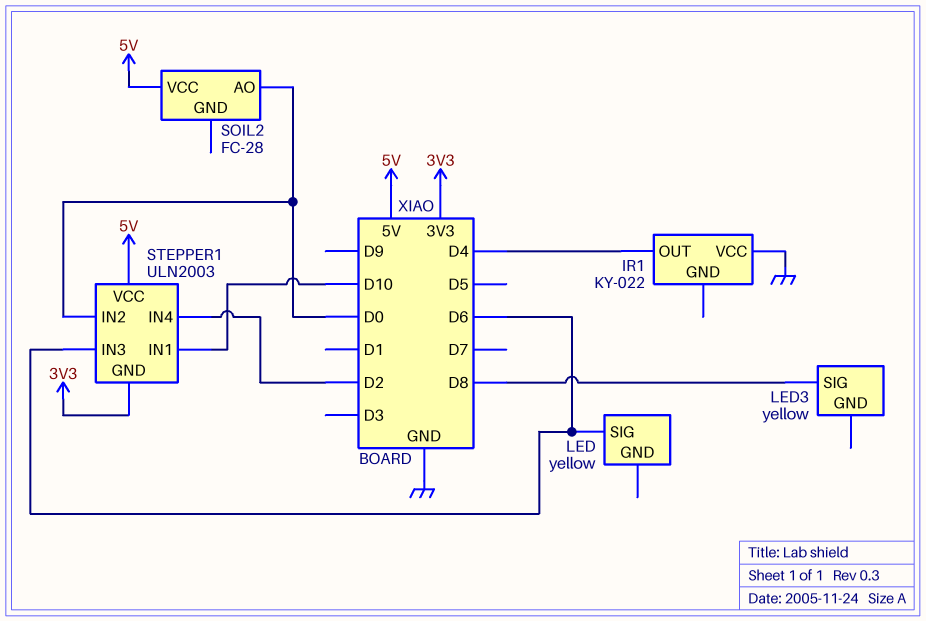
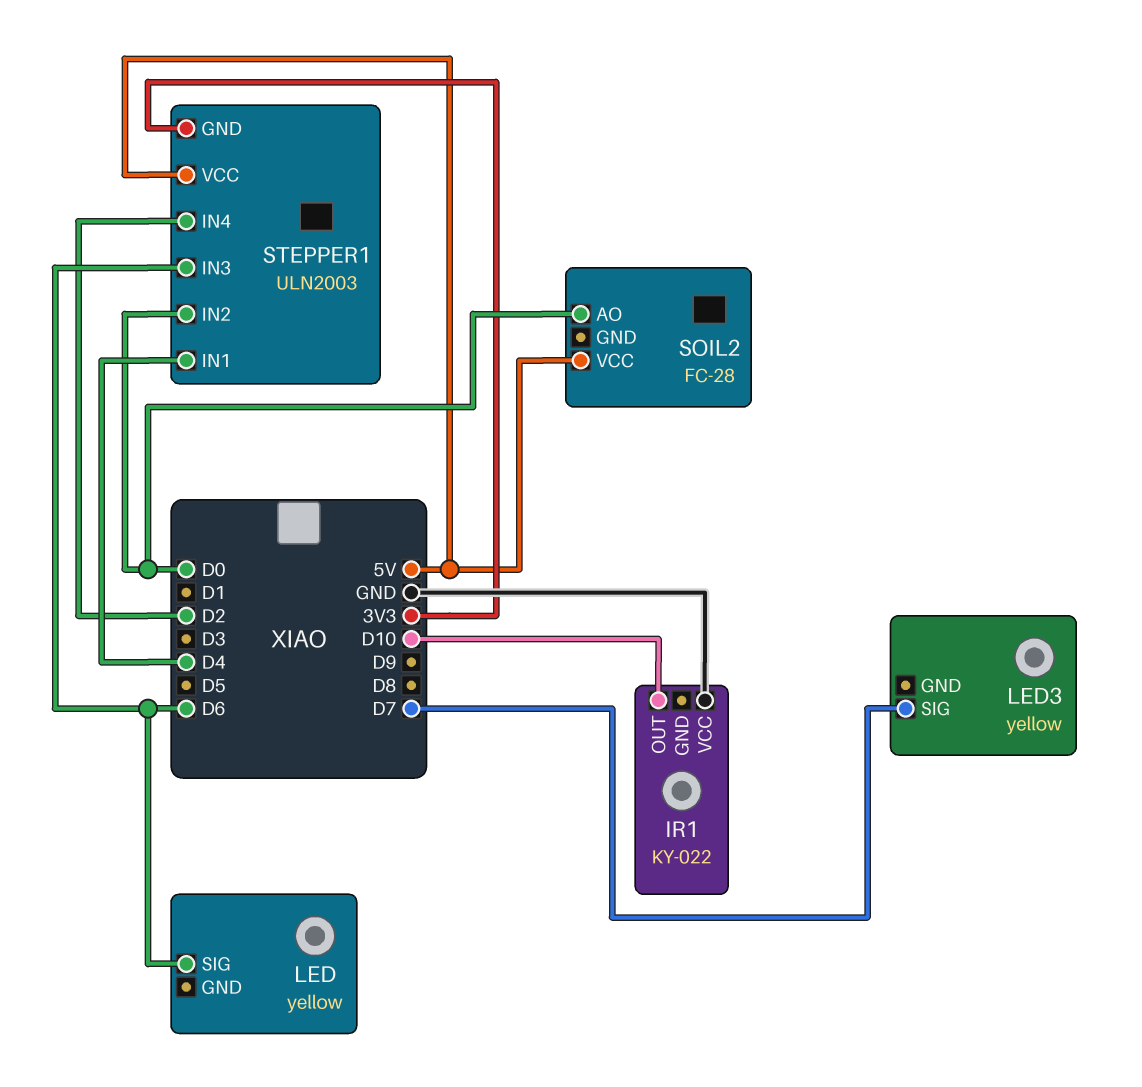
IR1 pin OUT: D4 -> D10
LED3 pin SIG: D8 -> D7
STEPPER1 pin IN1: D10 -> D4

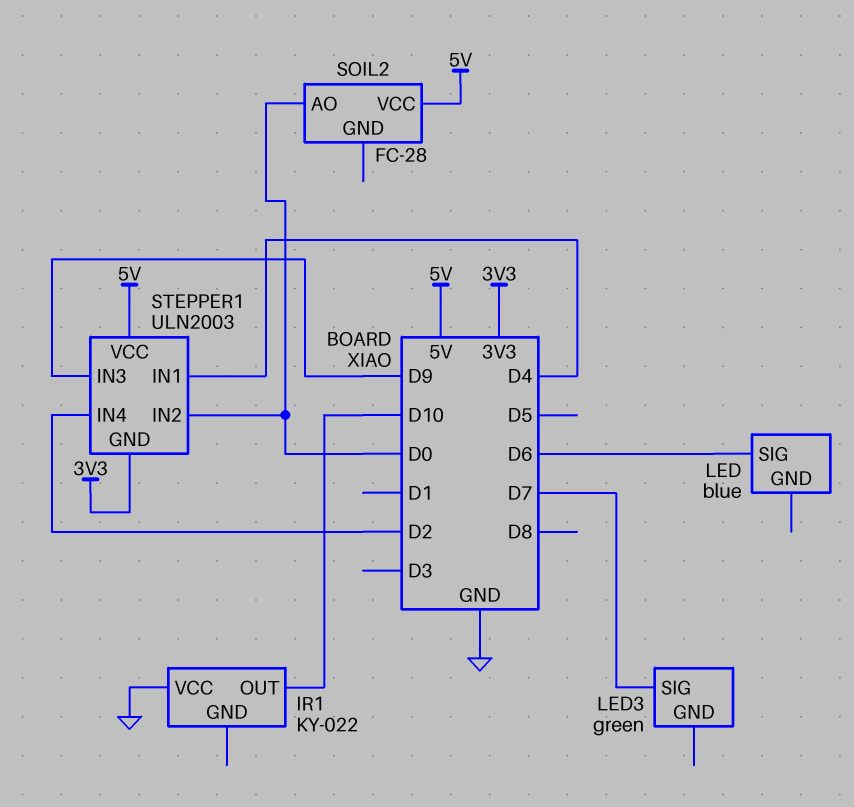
LED: yellow -> blue
LED3: yellow -> green
STEPPER1 pin IN3: D6 -> D9

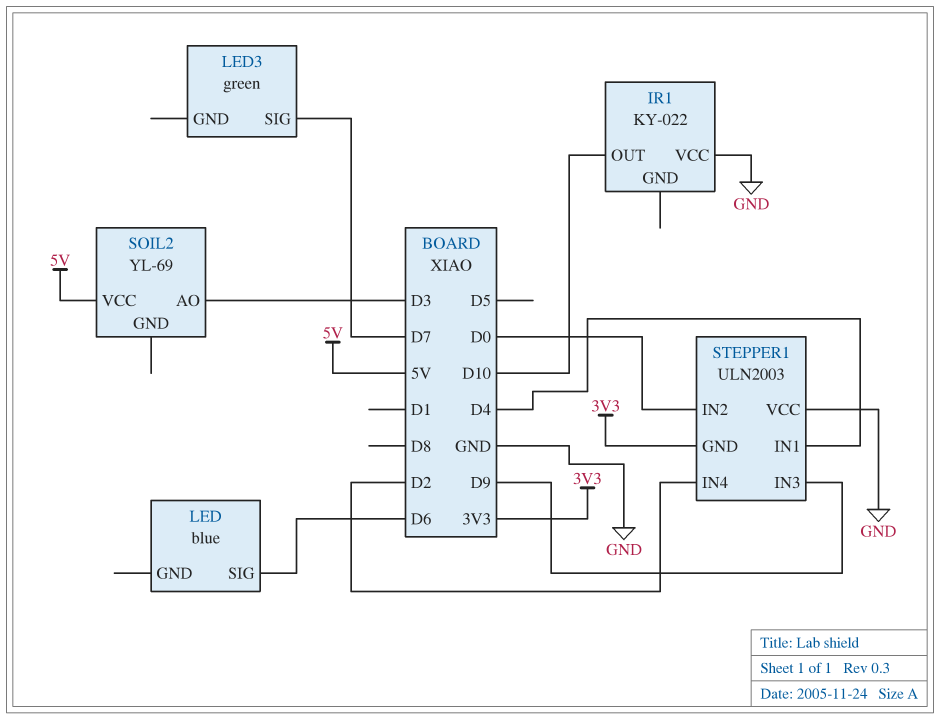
SOIL2: FC-28 -> YL-69
SOIL2 pin AO: D0 -> D3
STEPPER1 pin VCC: 5V -> GND

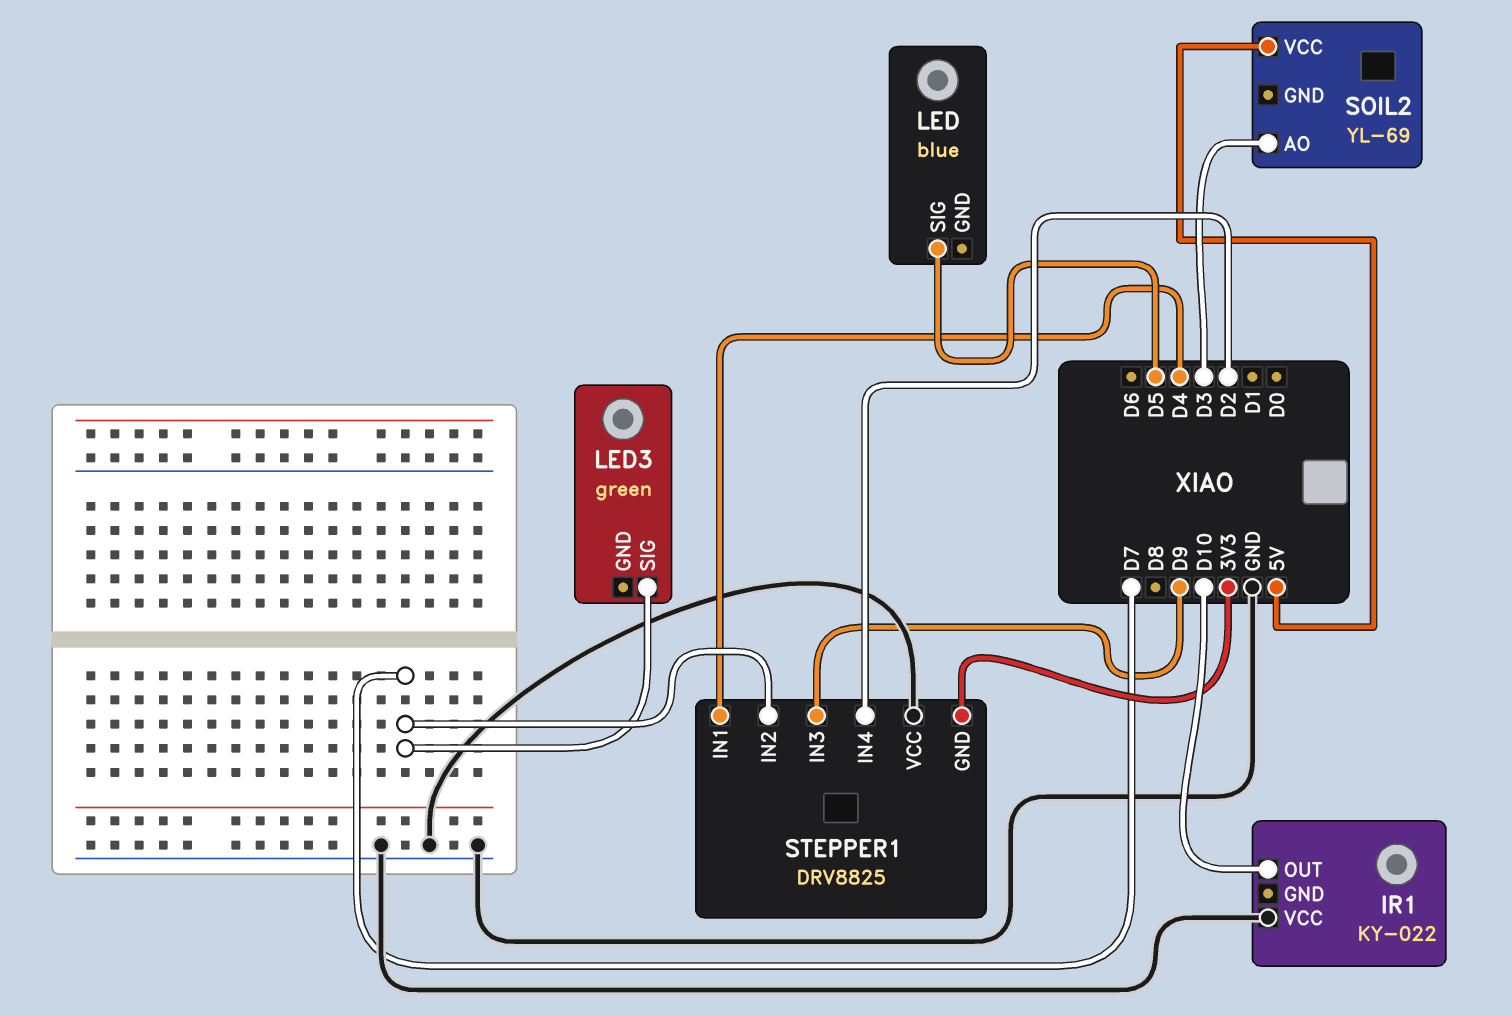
LED pin SIG: D6 -> D5
STEPPER1: ULN2003 -> DRV8825
STEPPER1 pin IN2: D0 -> D7

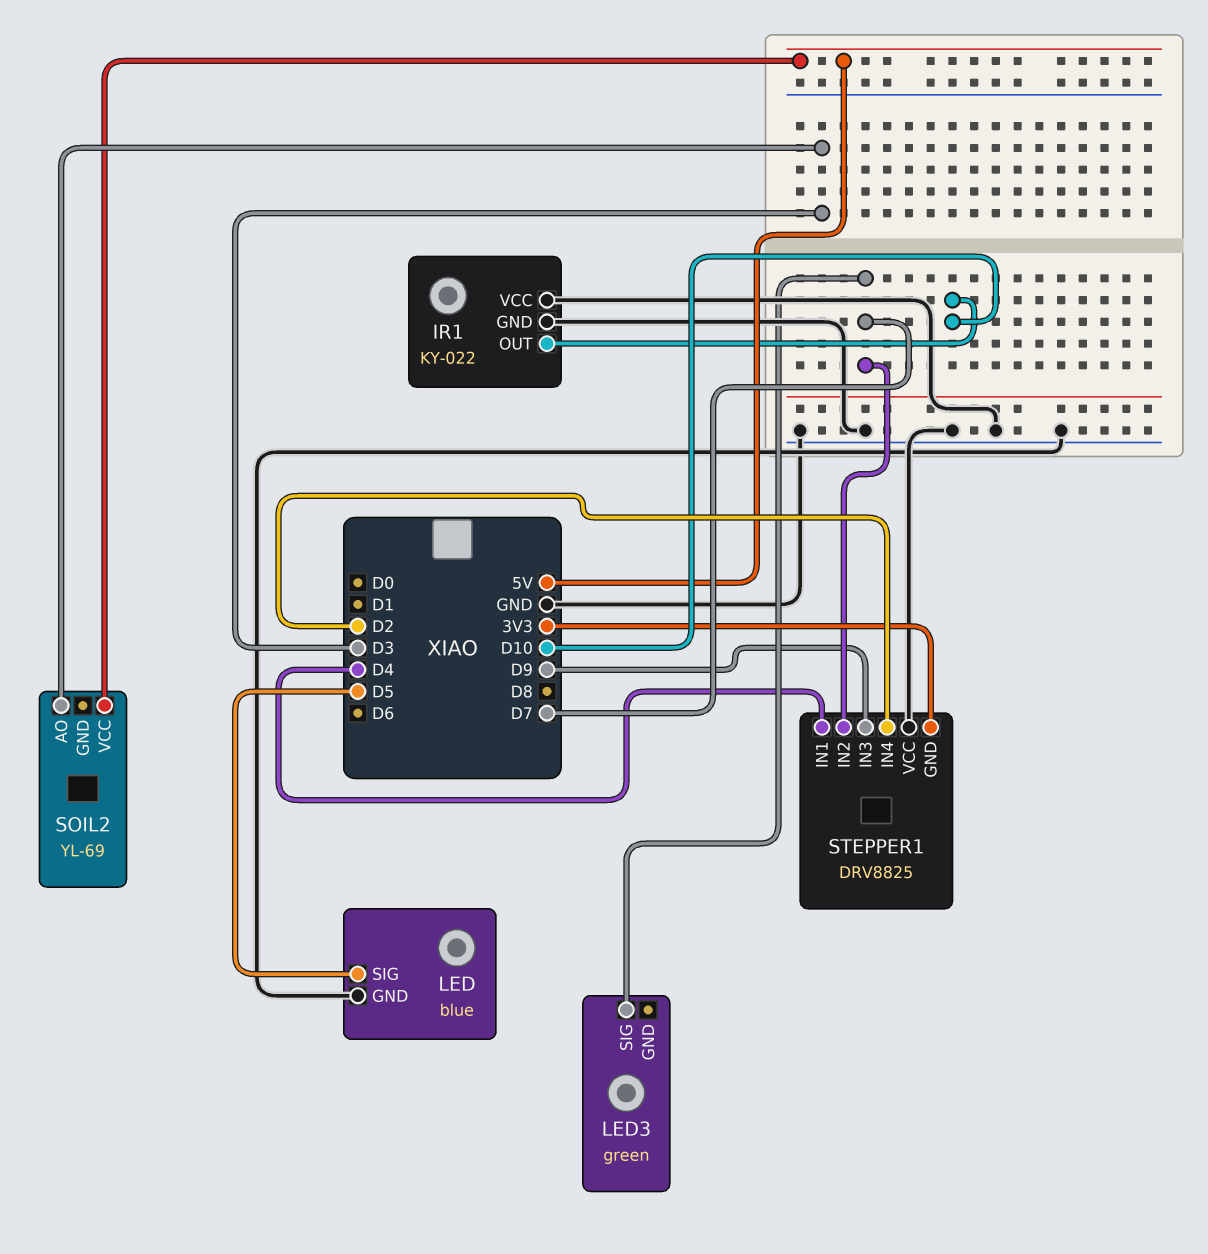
IR1 pin GND: none -> GND
LED pin GND: none -> GND

